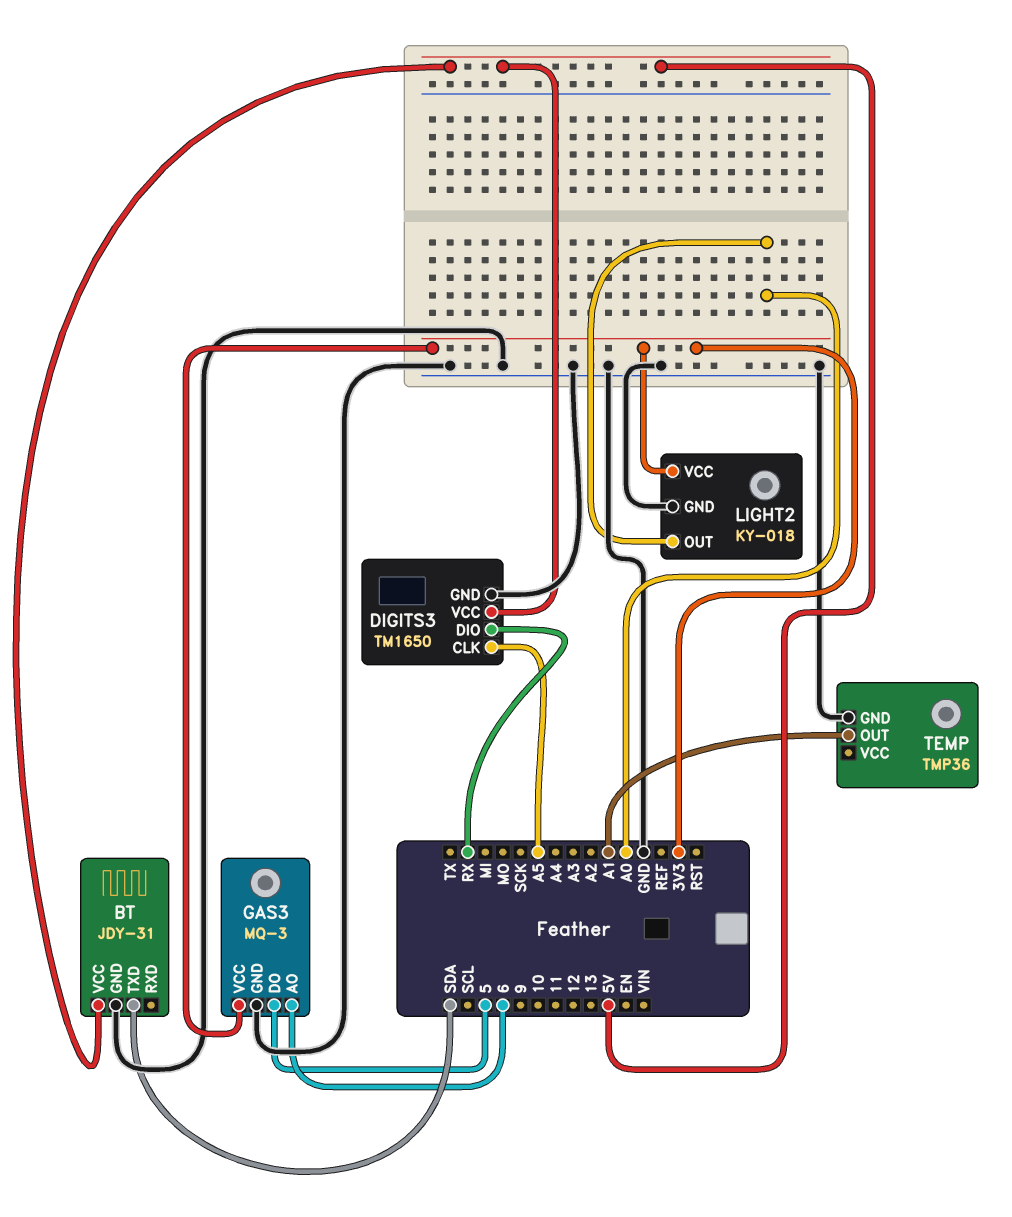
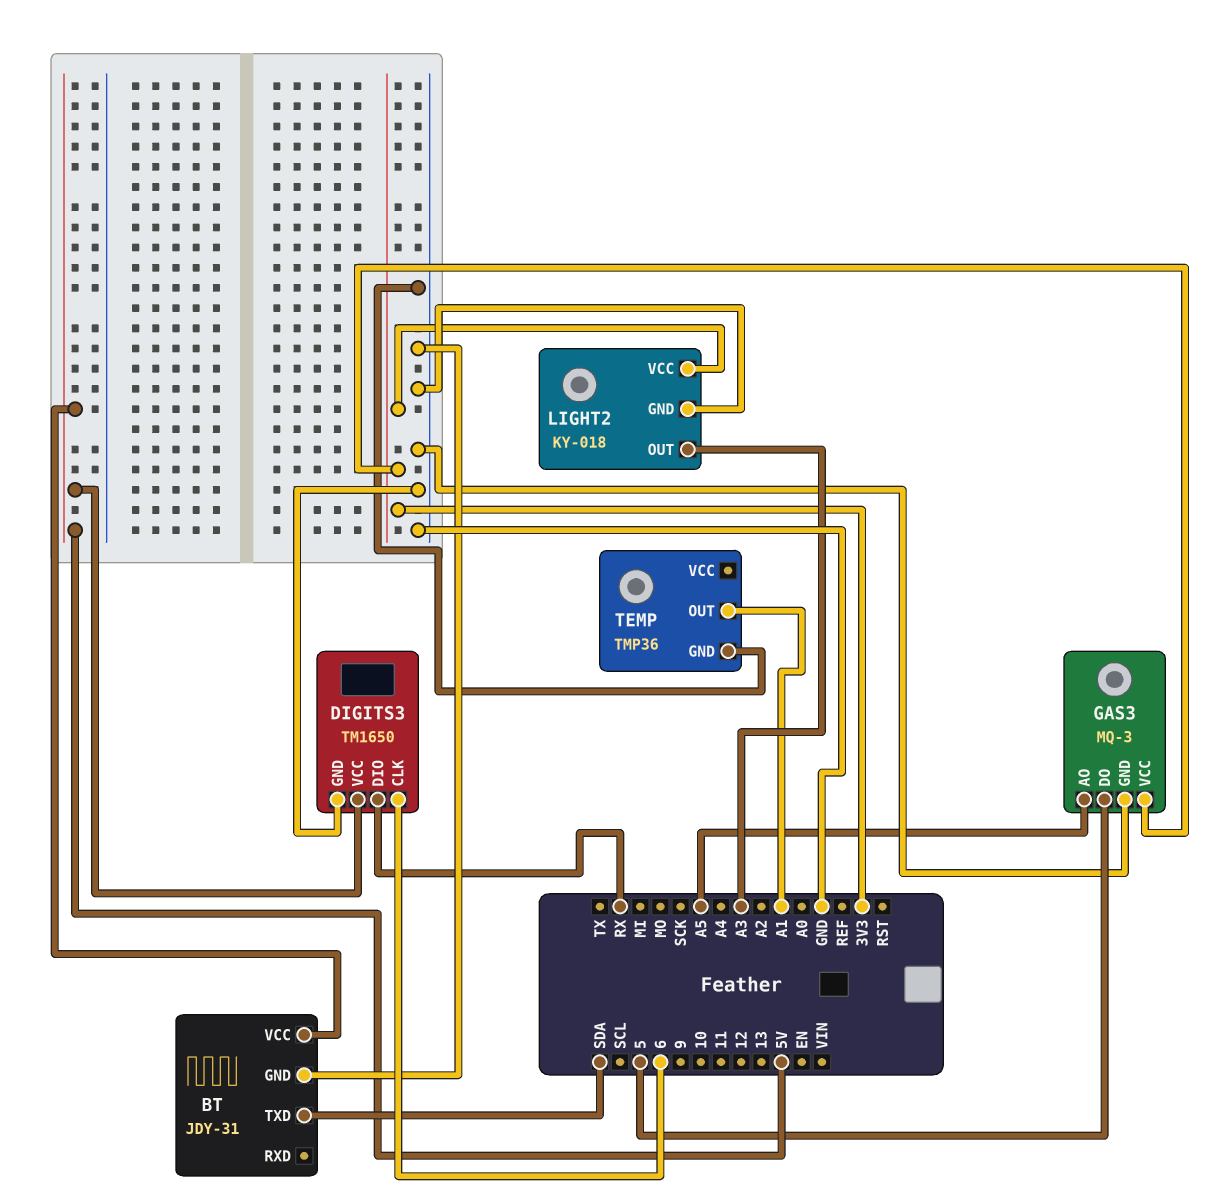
DIGITS3 pin CLK: A5 -> 6
GAS3 pin AO: 6 -> A5
LIGHT2 pin OUT: A0 -> A3

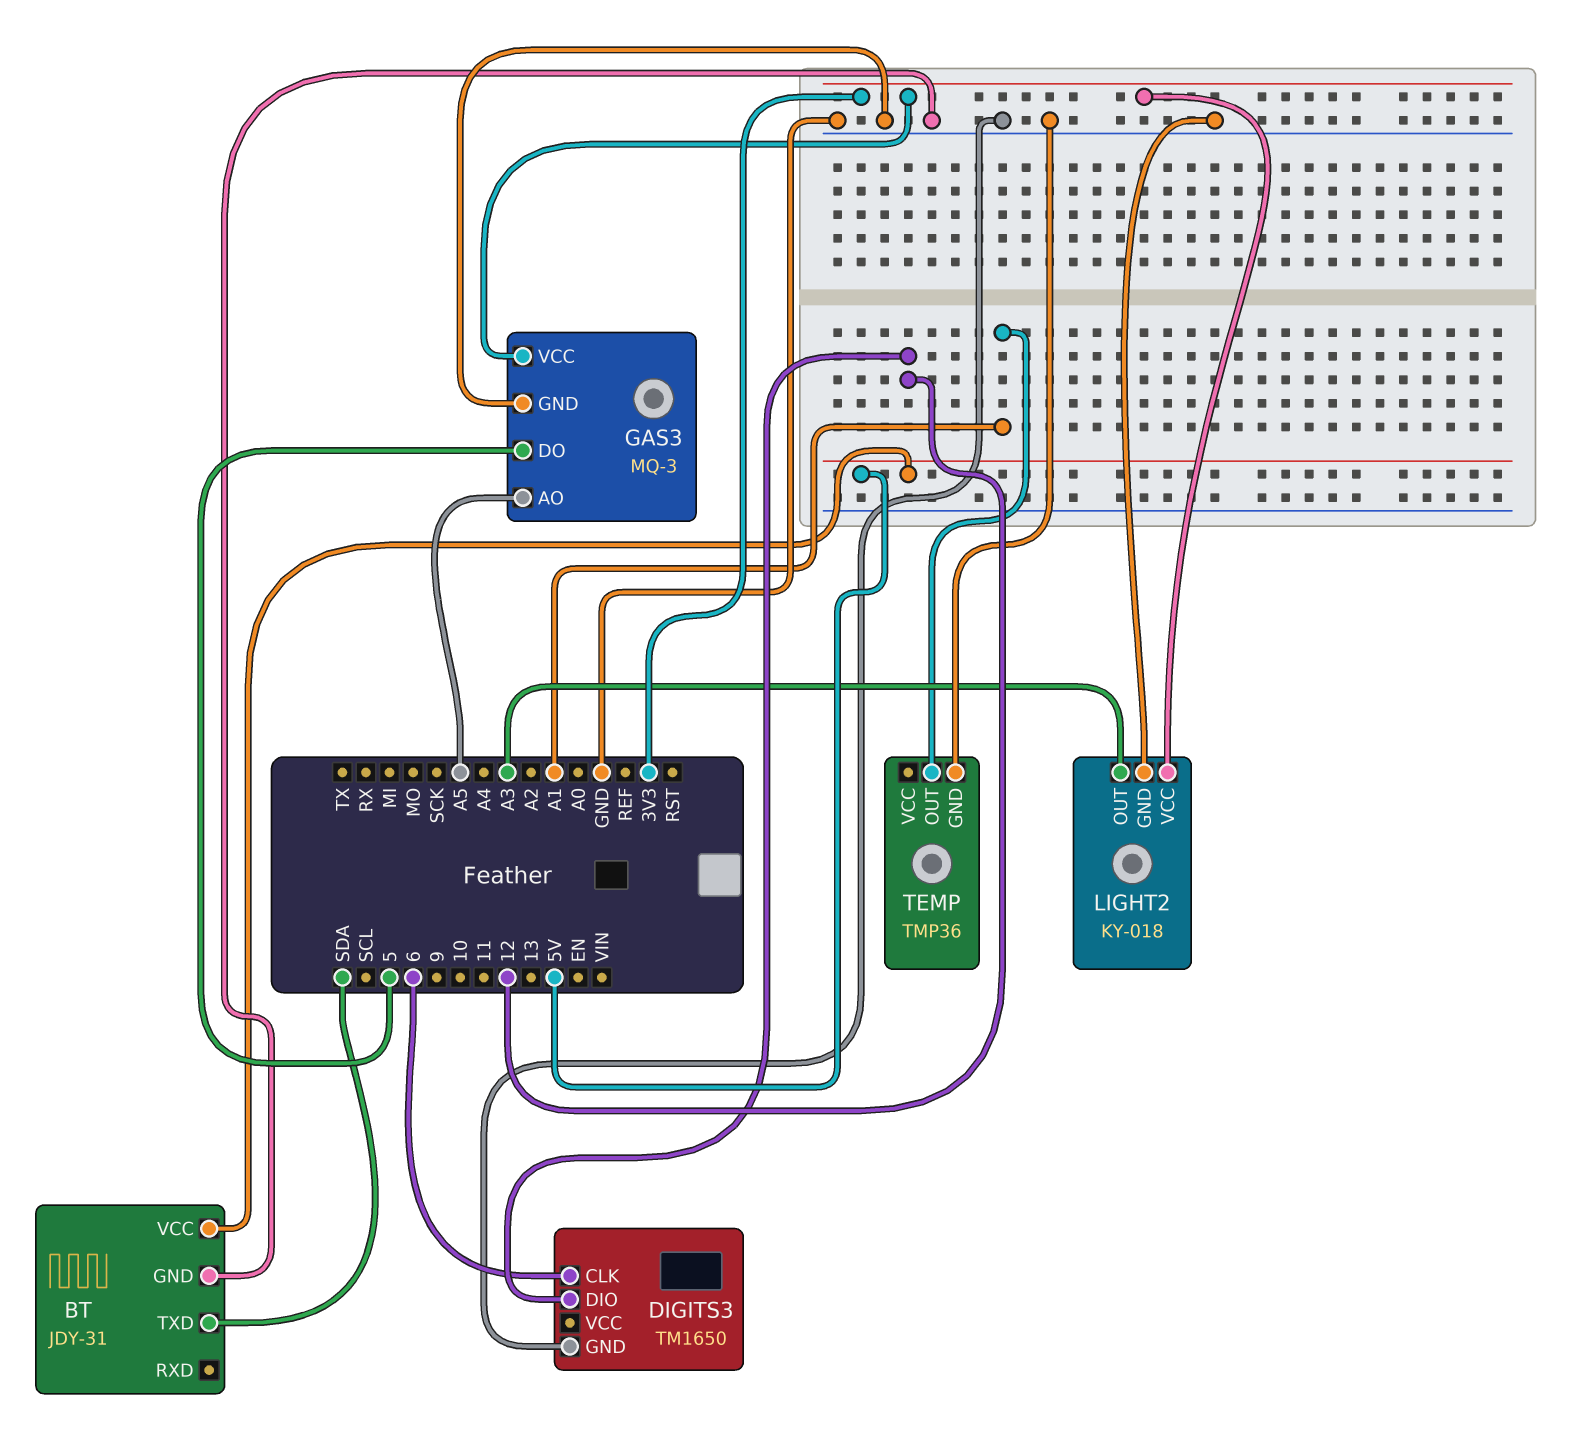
DIGITS3 pin DIO: RX -> 12
DIGITS3 pin VCC: 5V -> none

